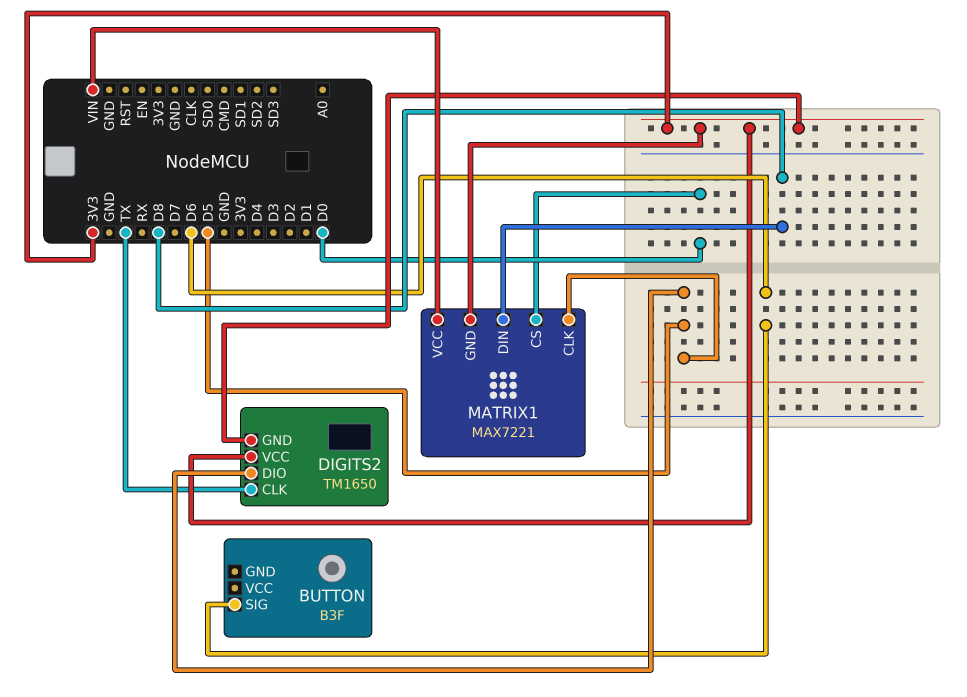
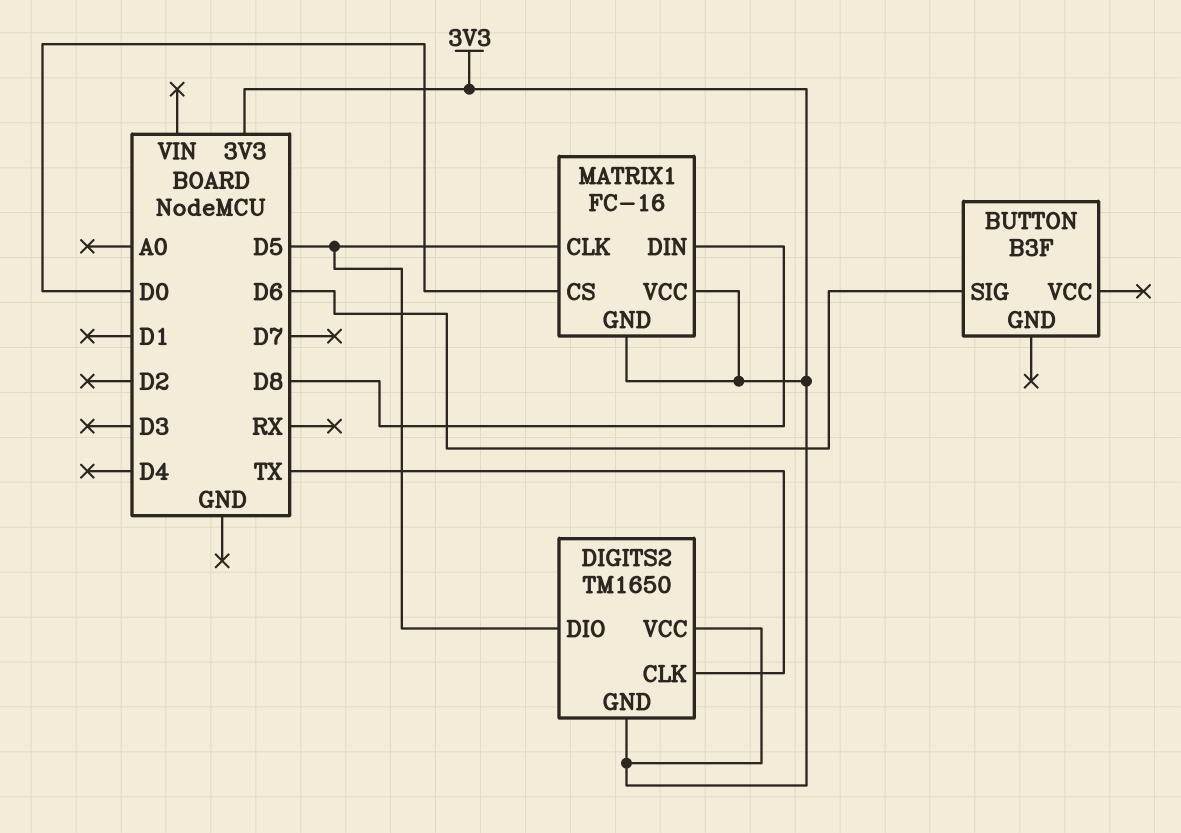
MATRIX1: MAX7221 -> FC-16
MATRIX1 pin VCC: VIN -> 3V3

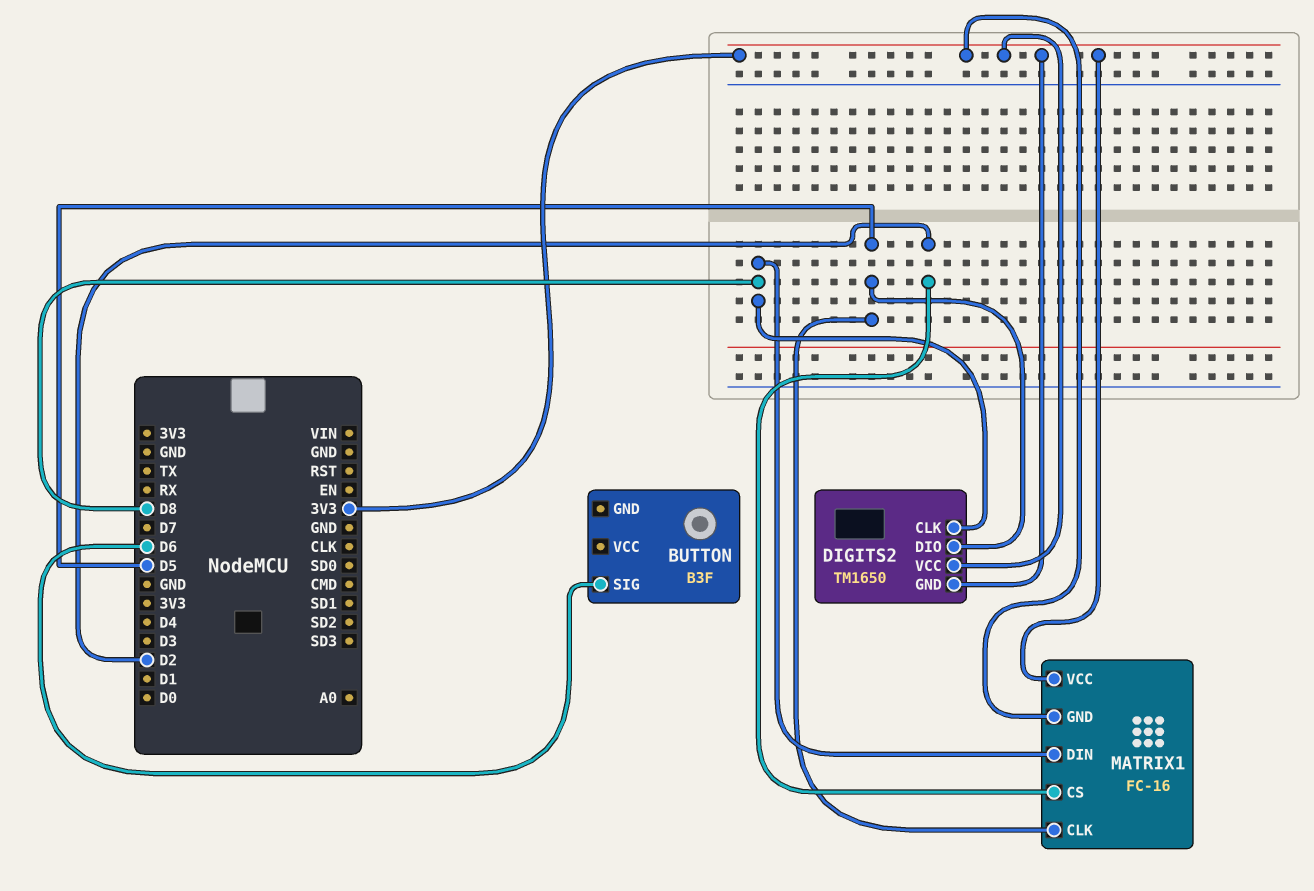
DIGITS2 pin CLK: TX -> D8
MATRIX1 pin CS: D0 -> D2

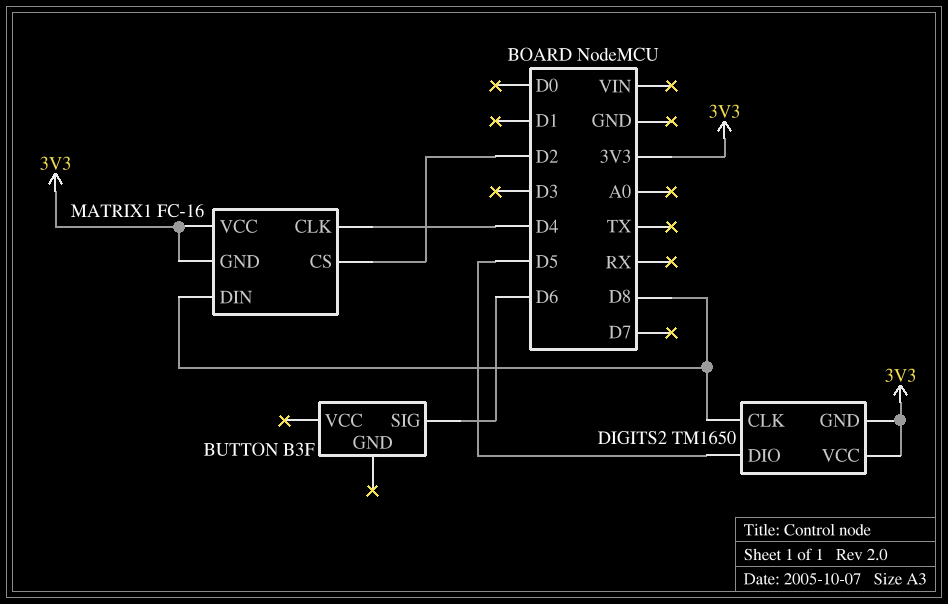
MATRIX1 pin CLK: D5 -> D4

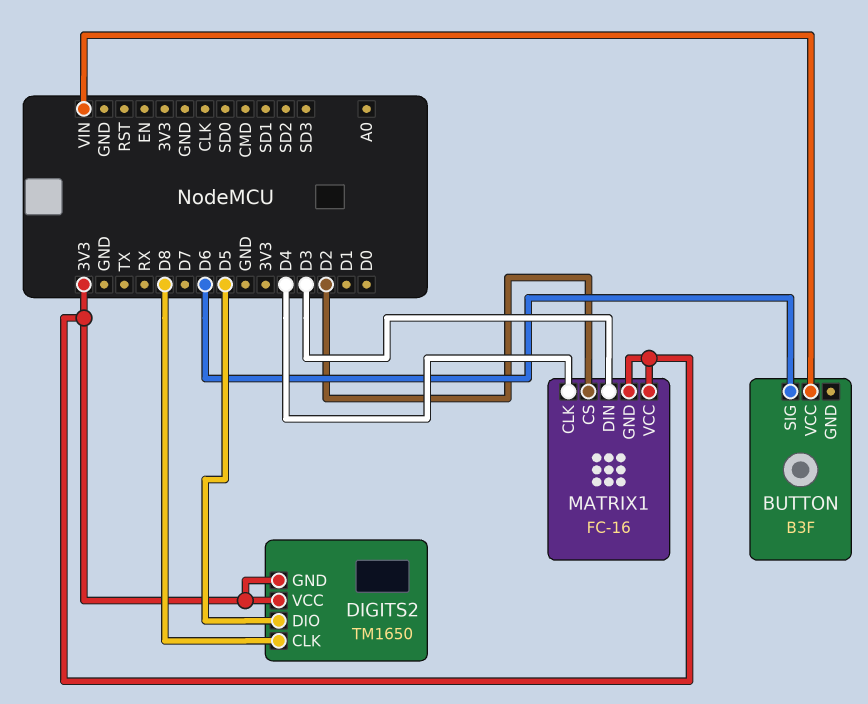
BUTTON pin VCC: none -> VIN
MATRIX1 pin DIN: D8 -> D3

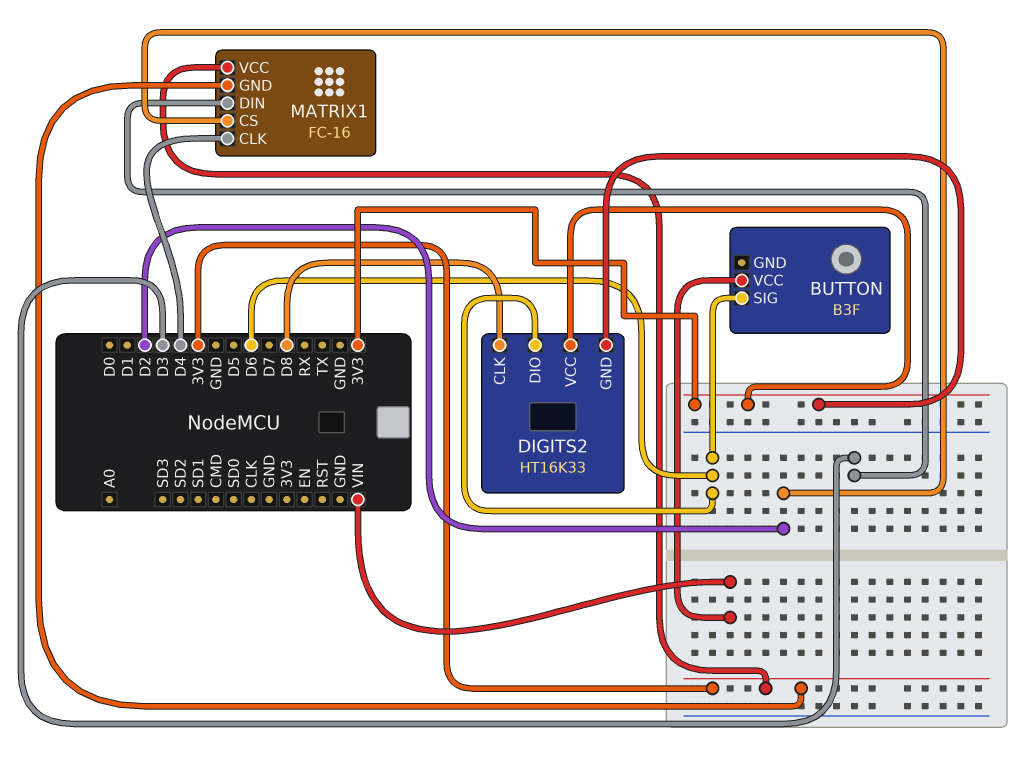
DIGITS2: TM1650 -> HT16K33
DIGITS2 pin DIO: D5 -> D6

